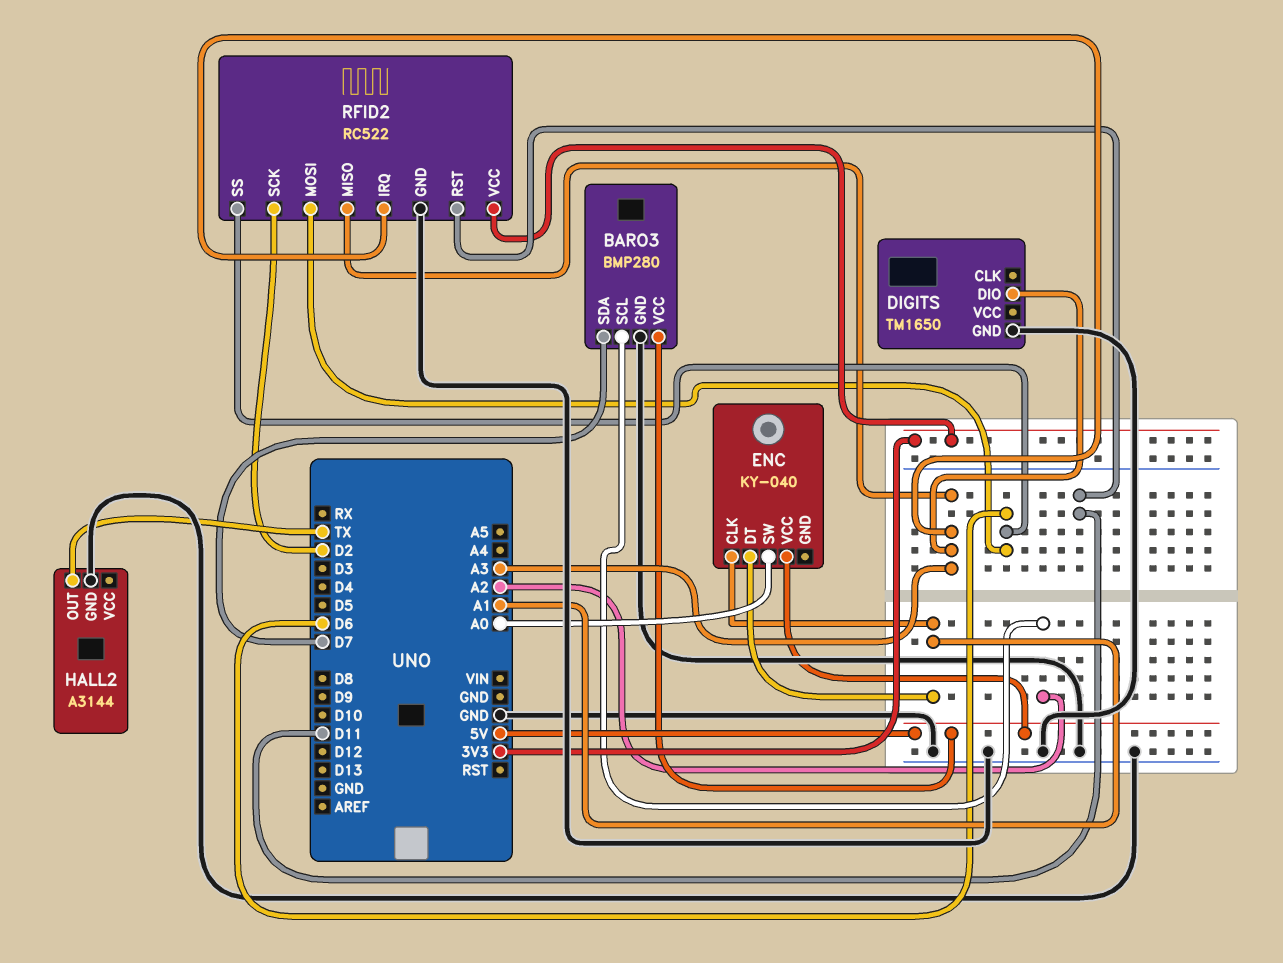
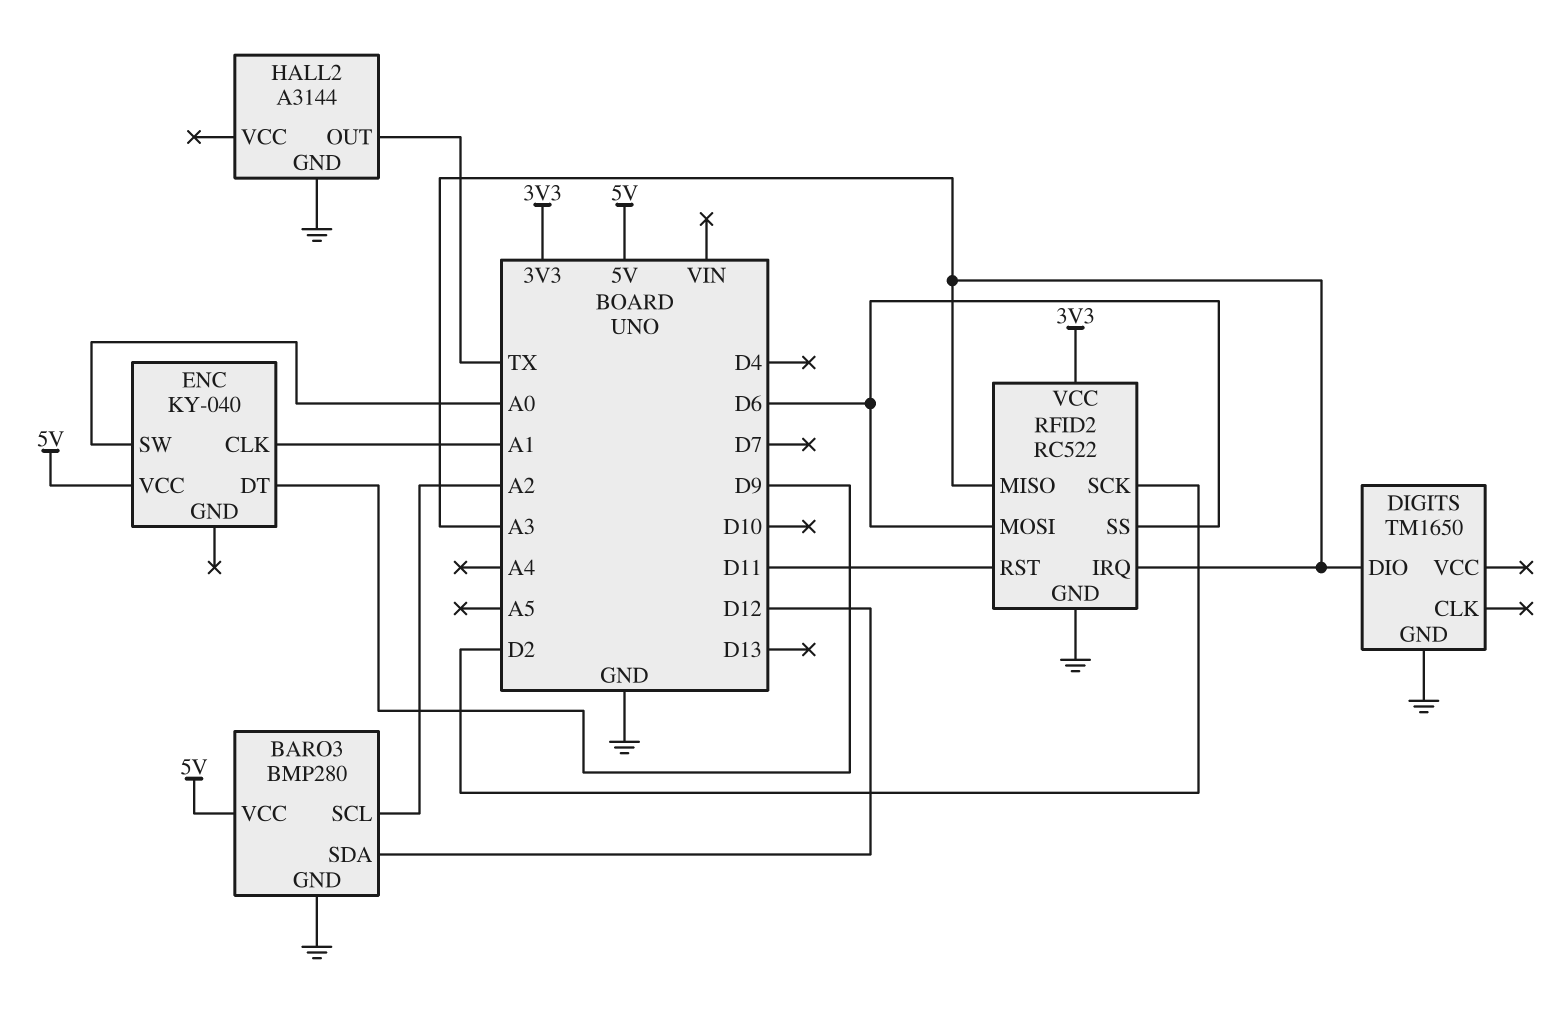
BARO3 pin SDA: D7 -> D12
ENC pin DT: A1 -> D9

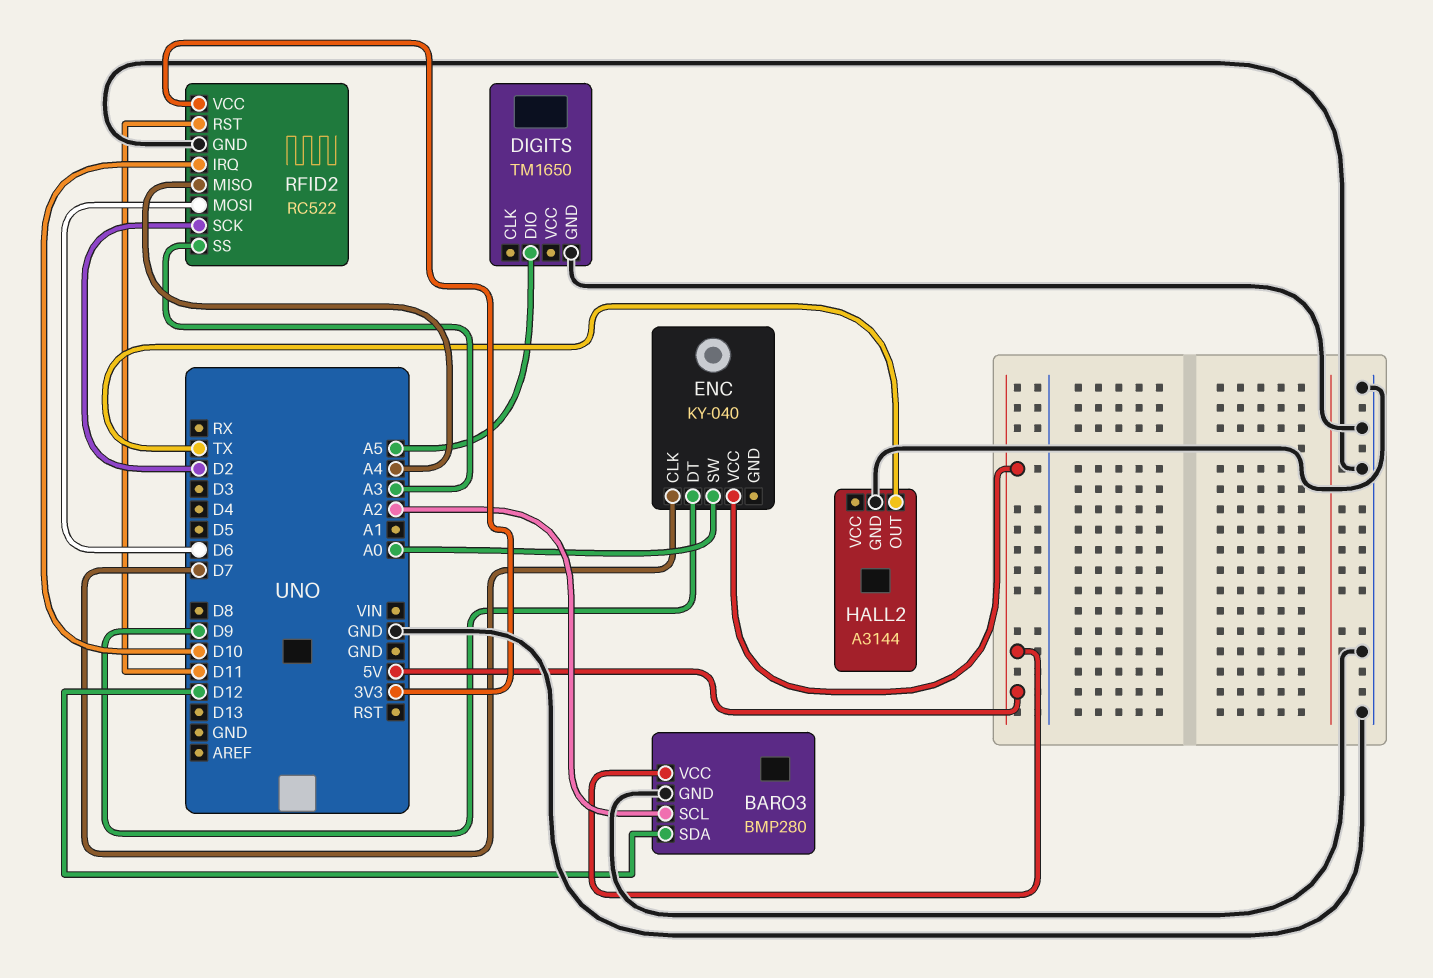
DIGITS pin DIO: A3 -> A5
ENC pin CLK: A1 -> D7
RFID2 pin IRQ: A3 -> D10
RFID2 pin MISO: A3 -> A4
RFID2 pin SS: D6 -> A3

